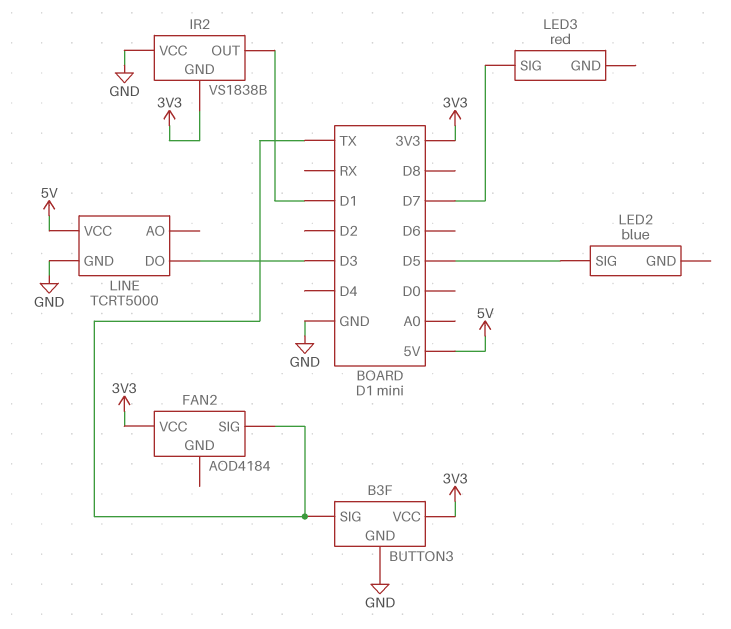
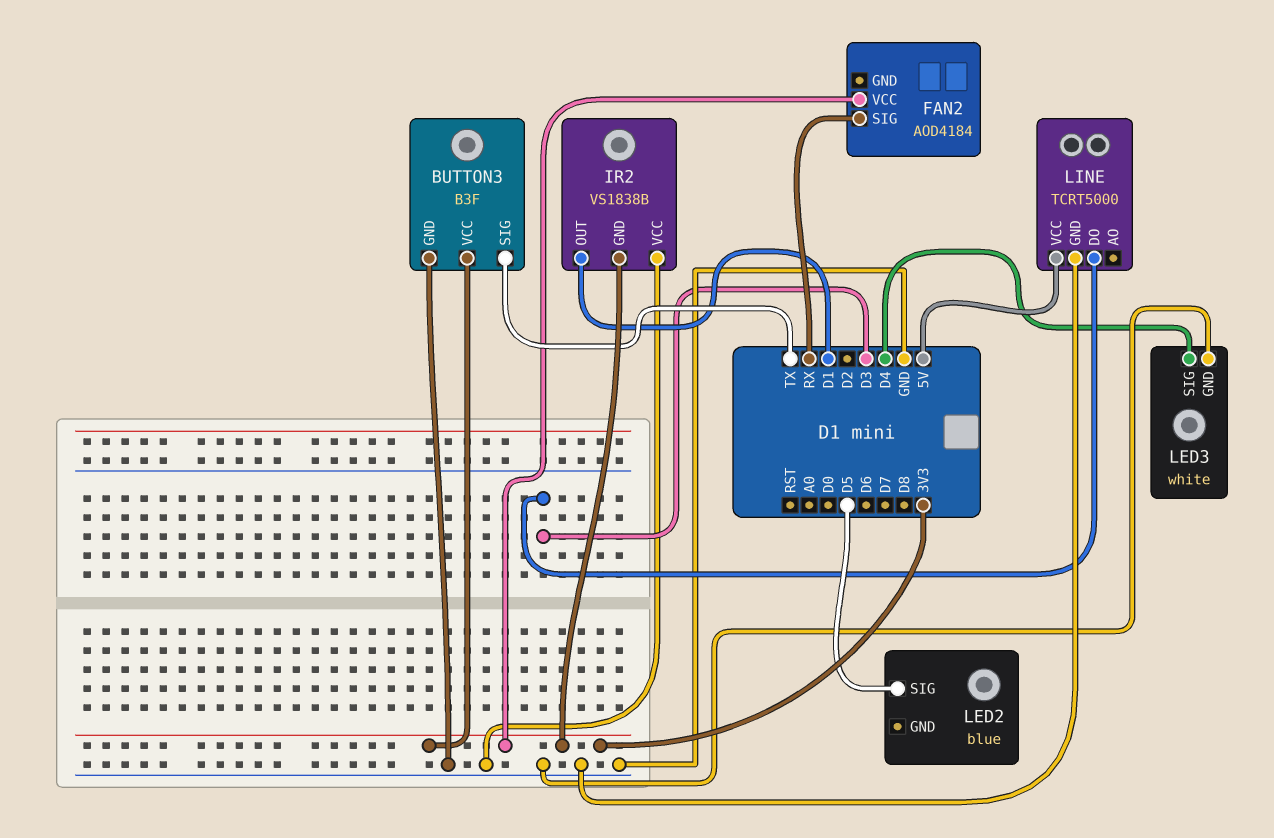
FAN2 pin SIG: TX -> RX
LED3: red -> white
LED3 pin GND: none -> GND
LED3 pin SIG: D7 -> D4

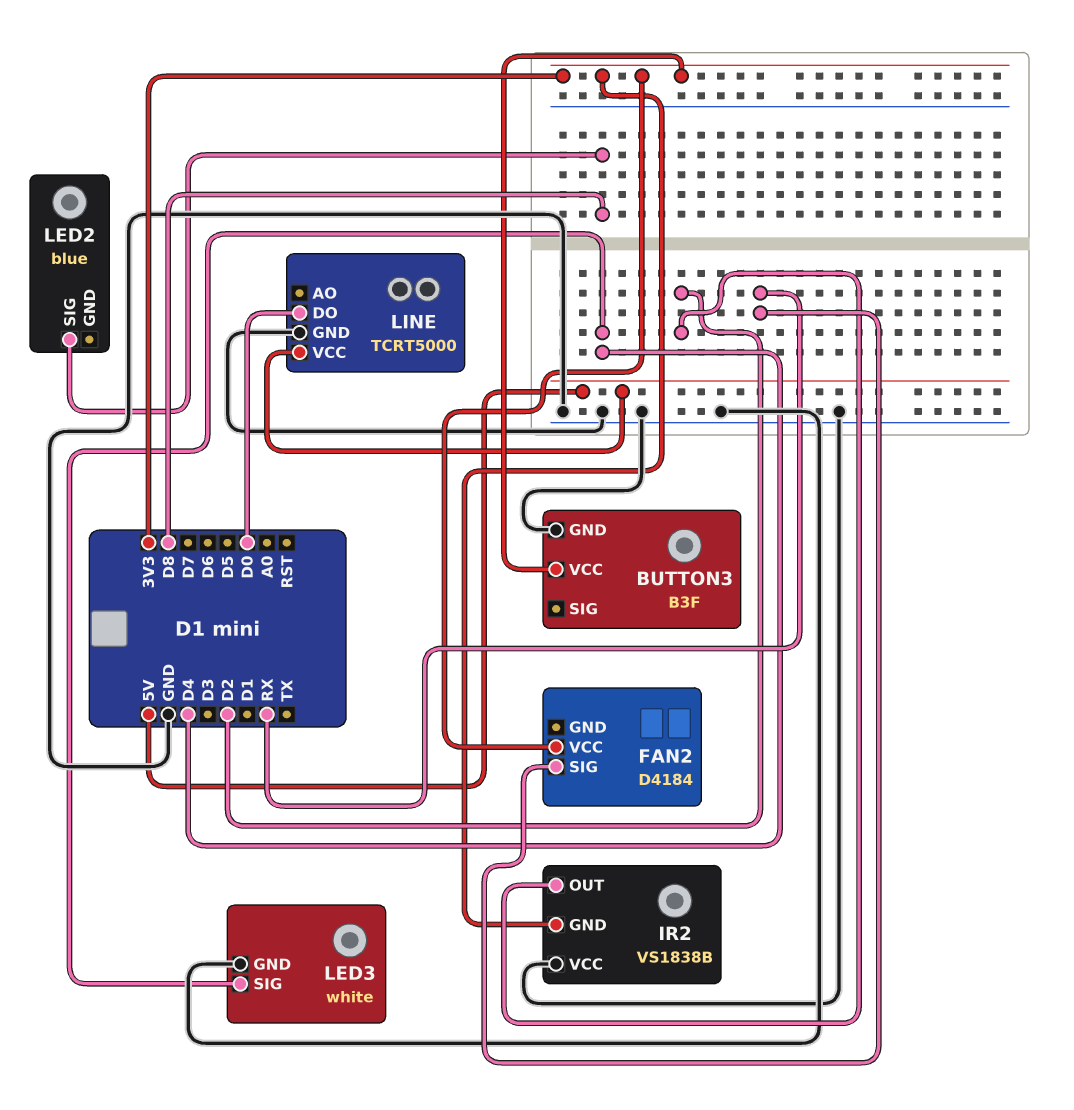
BUTTON3 pin SIG: TX -> none
FAN2: AOD4184 -> D4184
IR2 pin OUT: D1 -> D2
LED2 pin SIG: D5 -> D8
LINE pin DO: D3 -> D0

